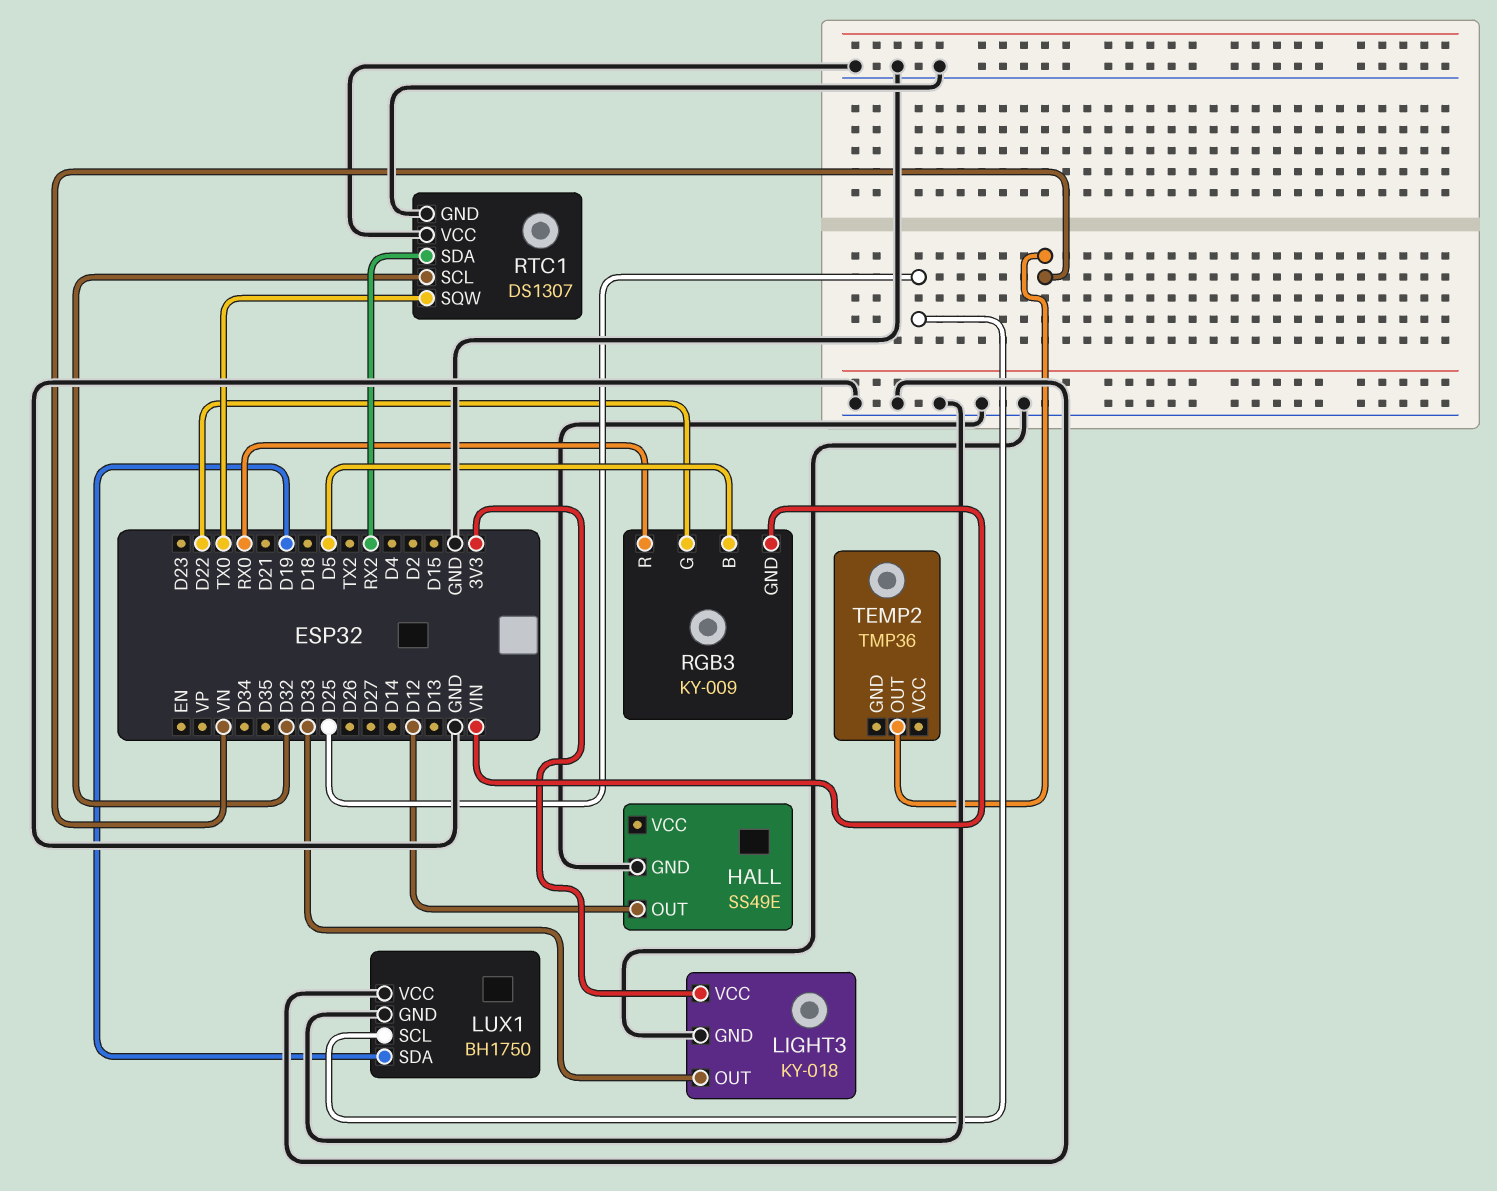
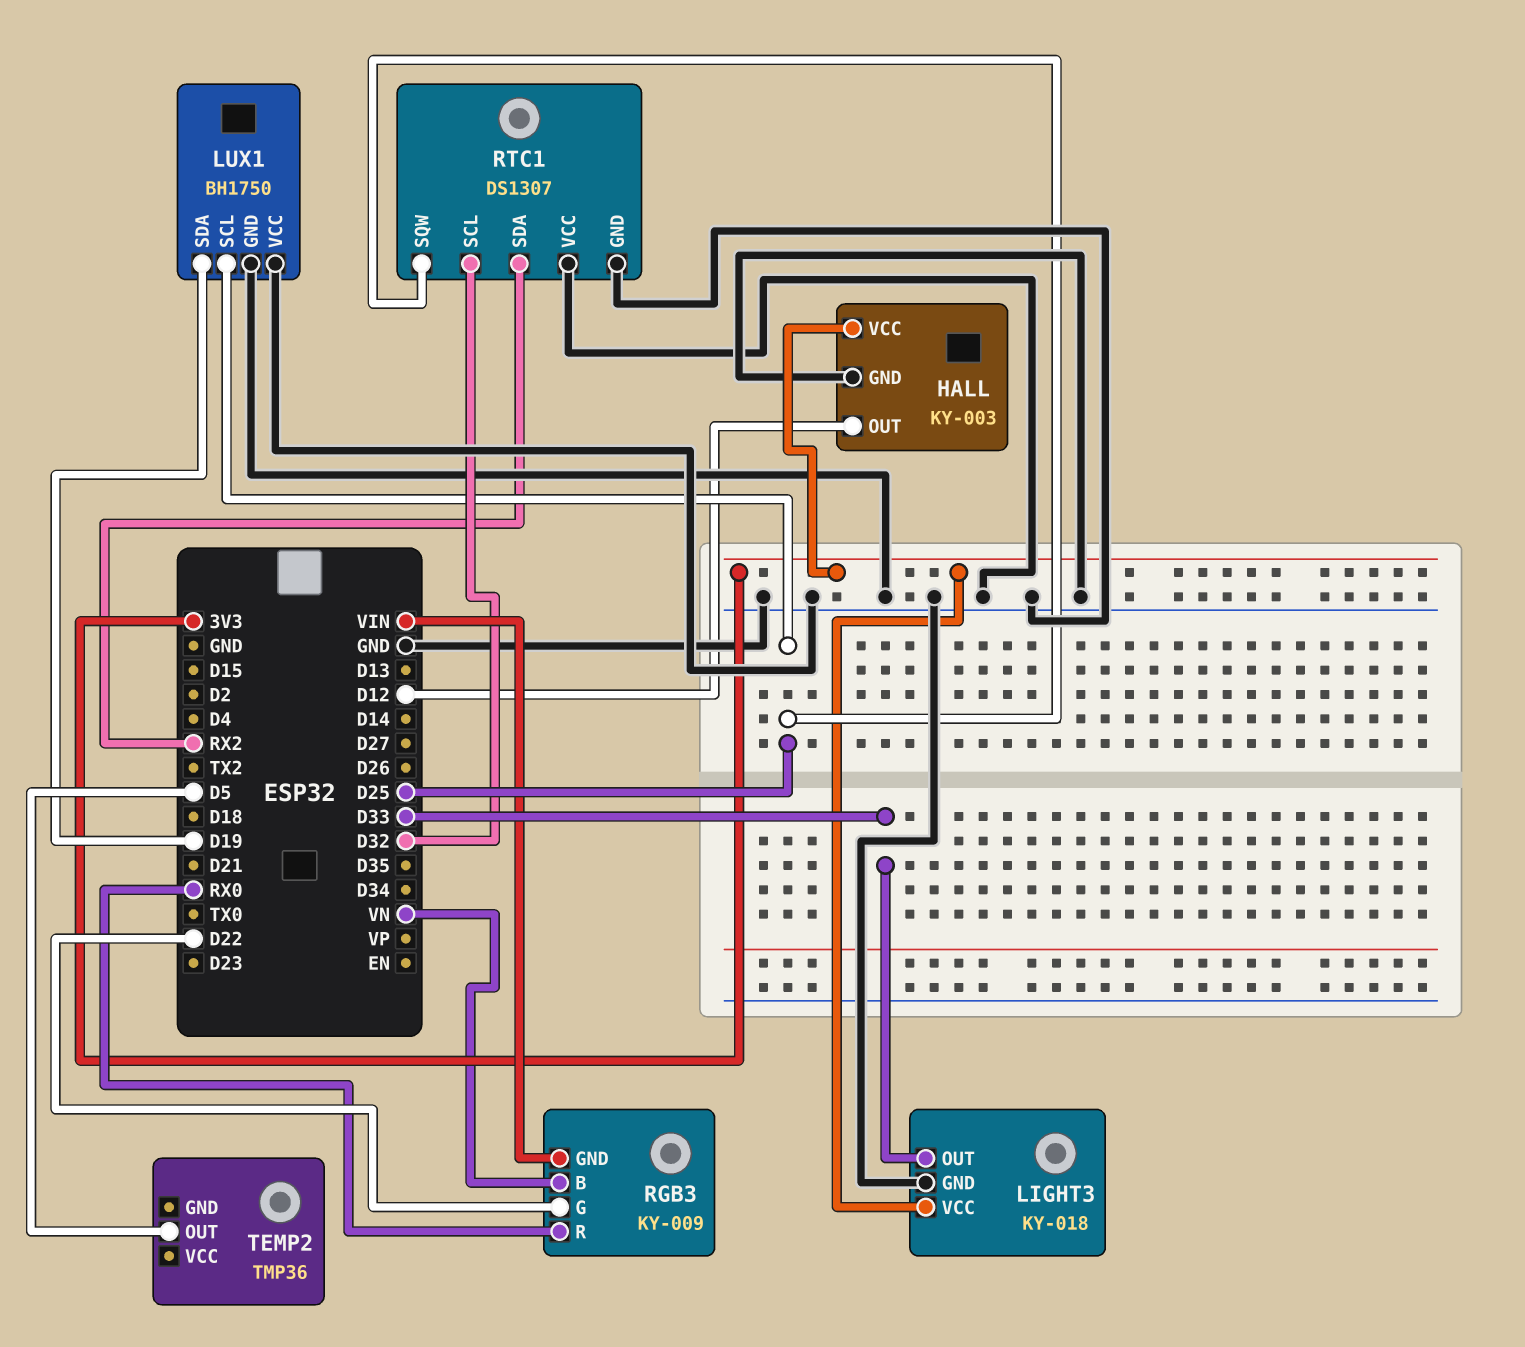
HALL: SS49E -> KY-003
HALL pin VCC: none -> 3V3
RGB3 pin B: D5 -> VN
RTC1 pin SQW: TX0 -> D25
TEMP2 pin OUT: VN -> D5

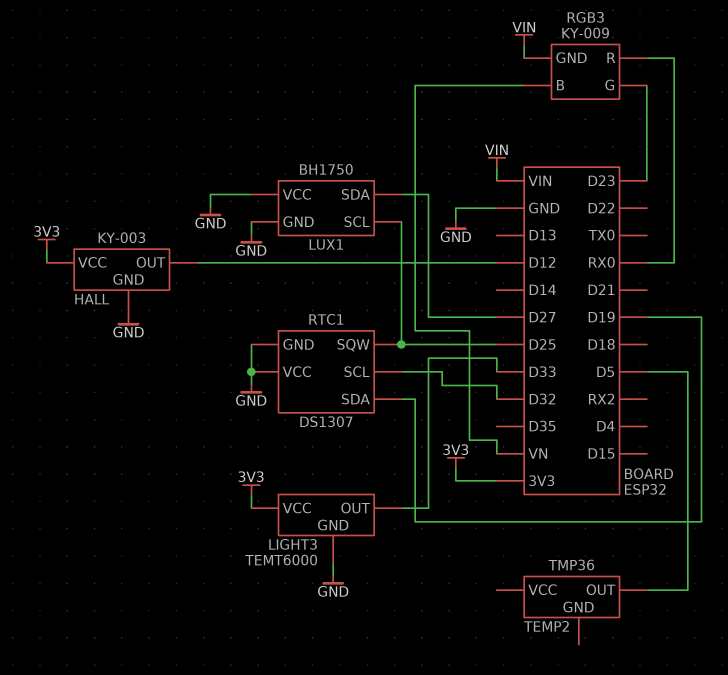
LIGHT3: KY-018 -> TEMT6000
LUX1 pin SDA: D19 -> D27
RGB3 pin G: D22 -> D23
RTC1 pin SDA: RX2 -> D19

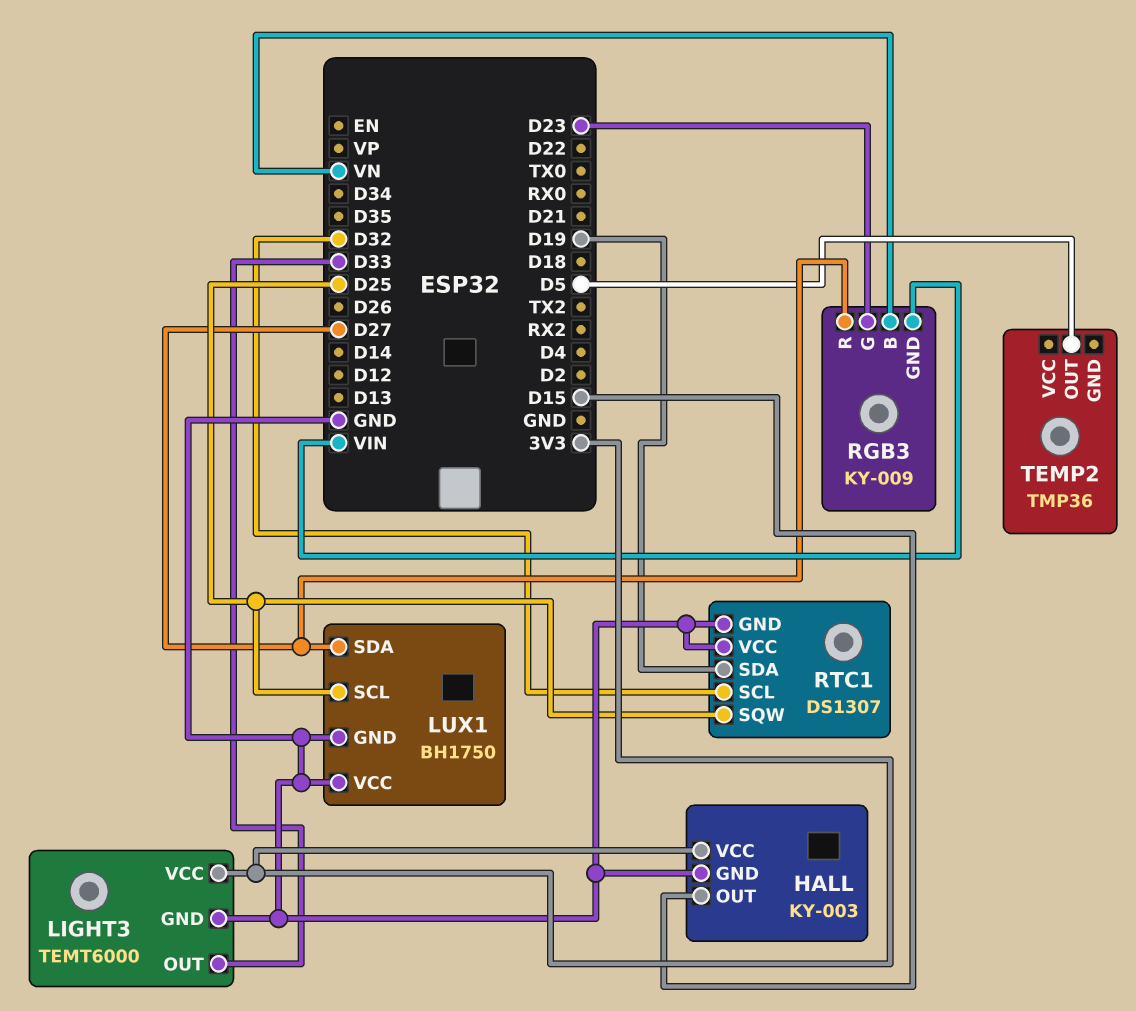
HALL pin OUT: D12 -> D15
RGB3 pin R: RX0 -> D27

